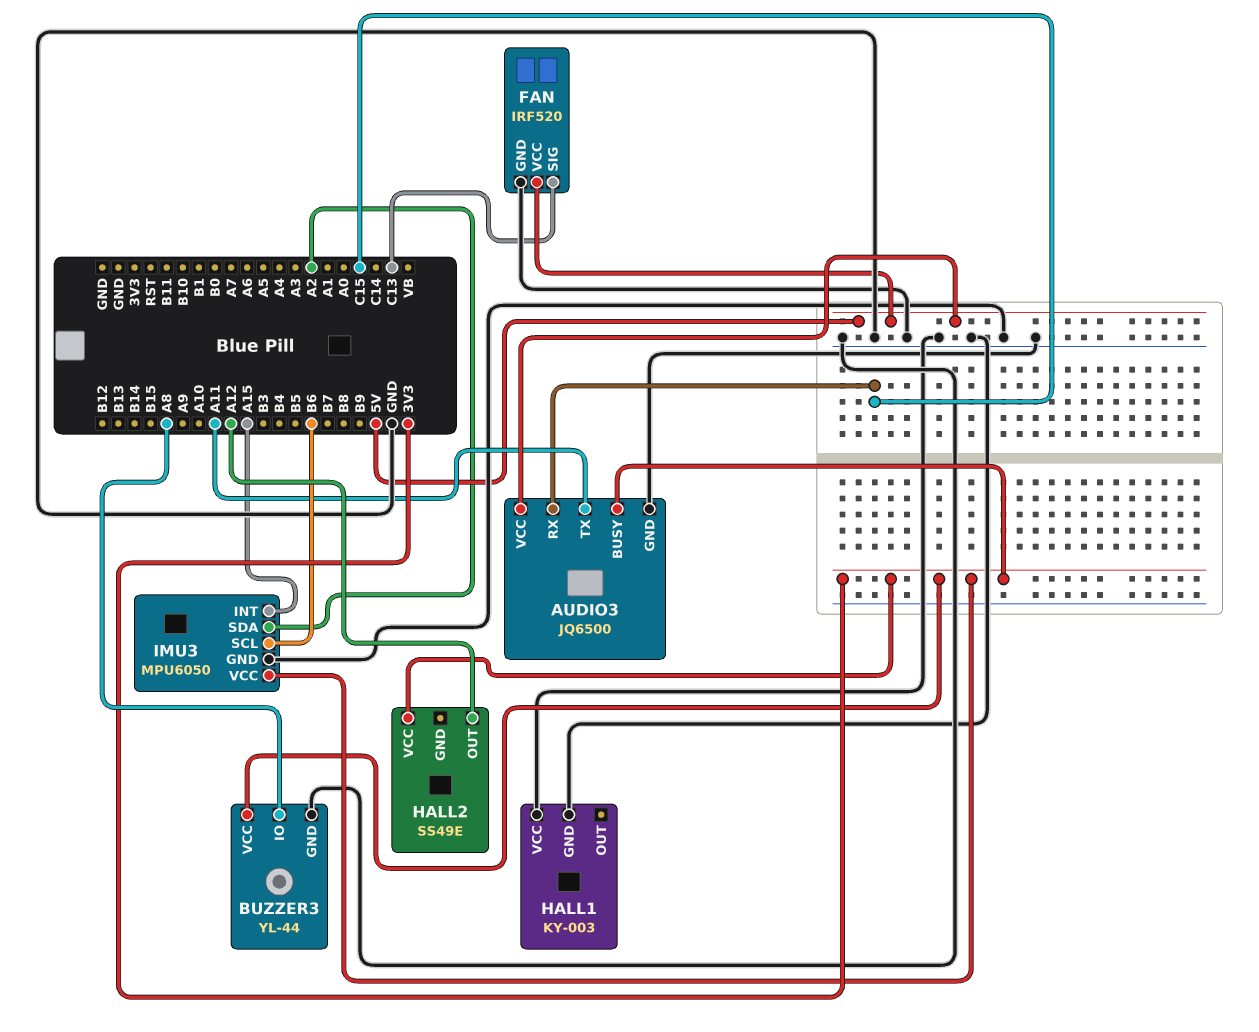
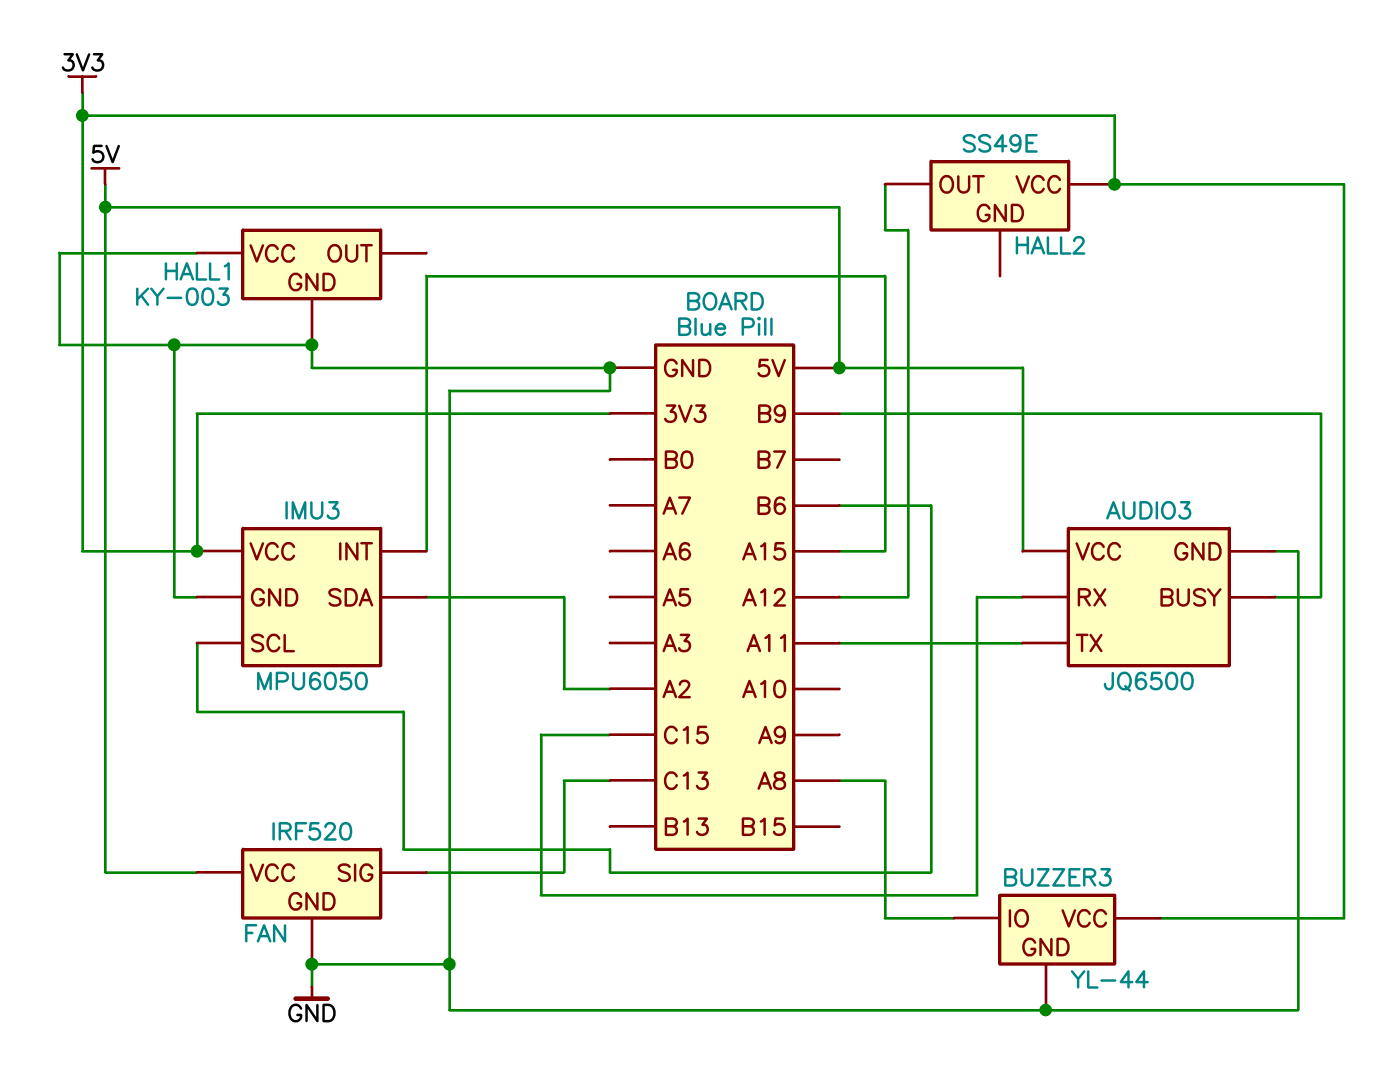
AUDIO3 pin BUSY: 3V3 -> B9

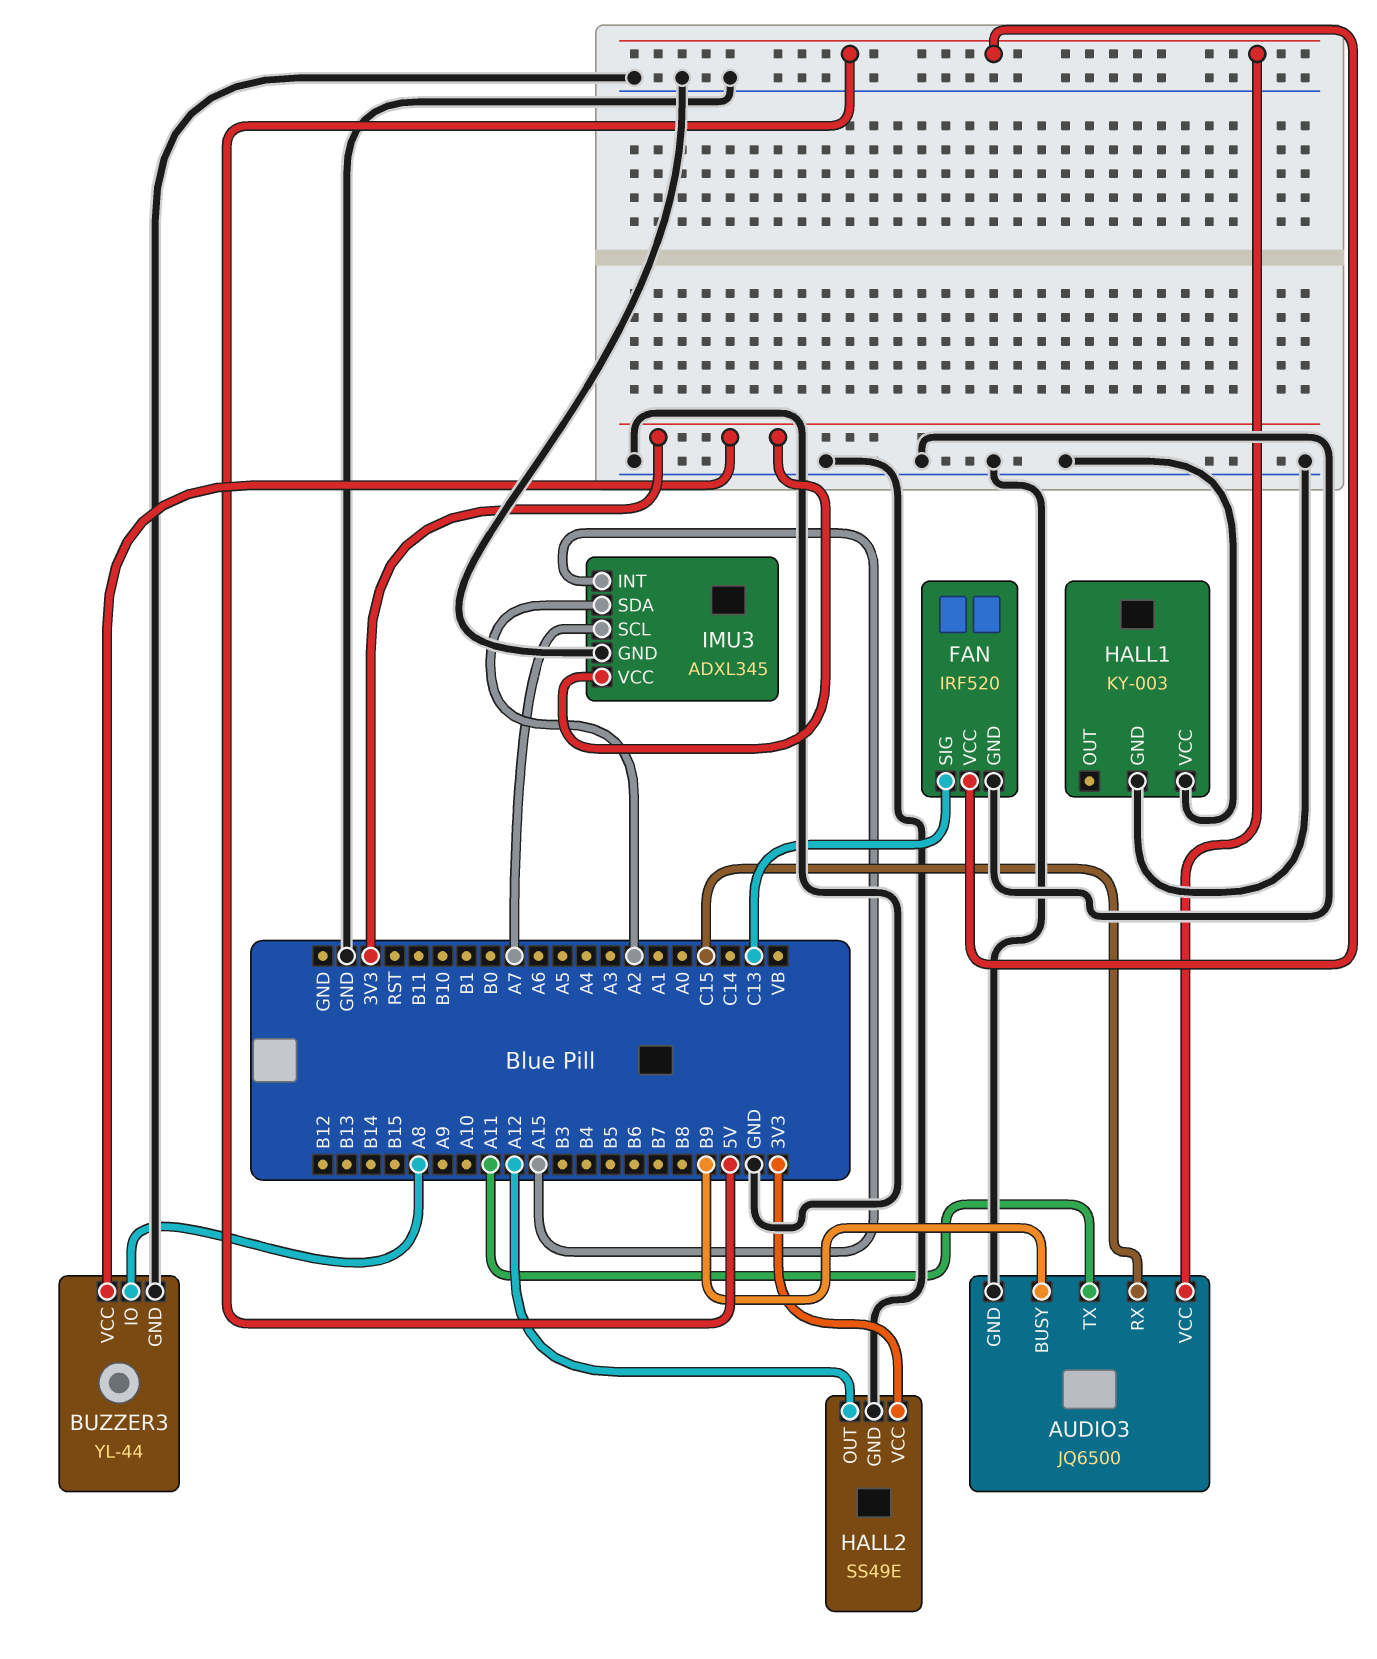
HALL2 pin GND: none -> GND
IMU3: MPU6050 -> ADXL345
IMU3 pin SCL: B6 -> A7

